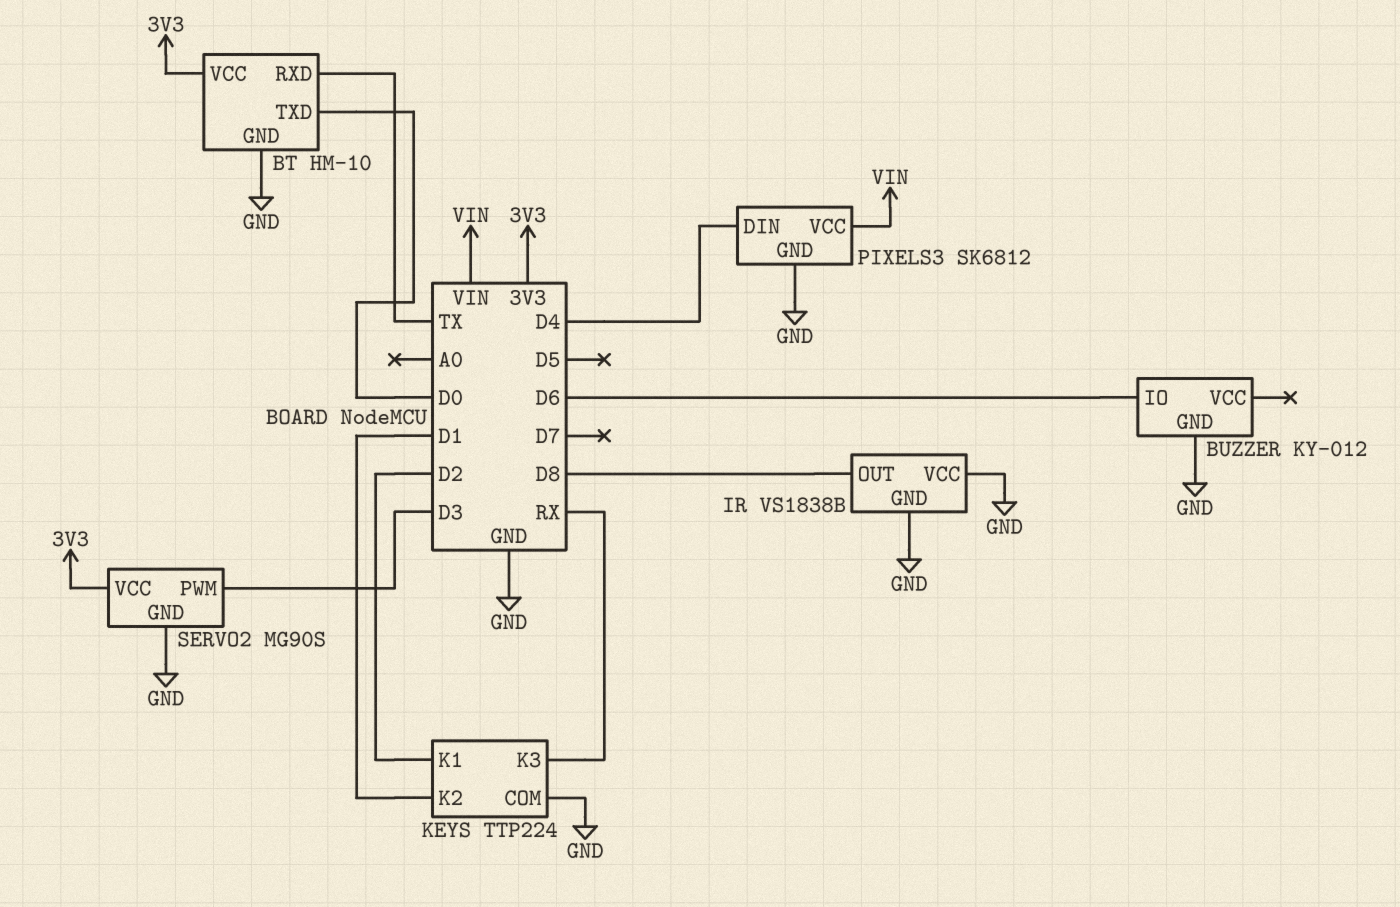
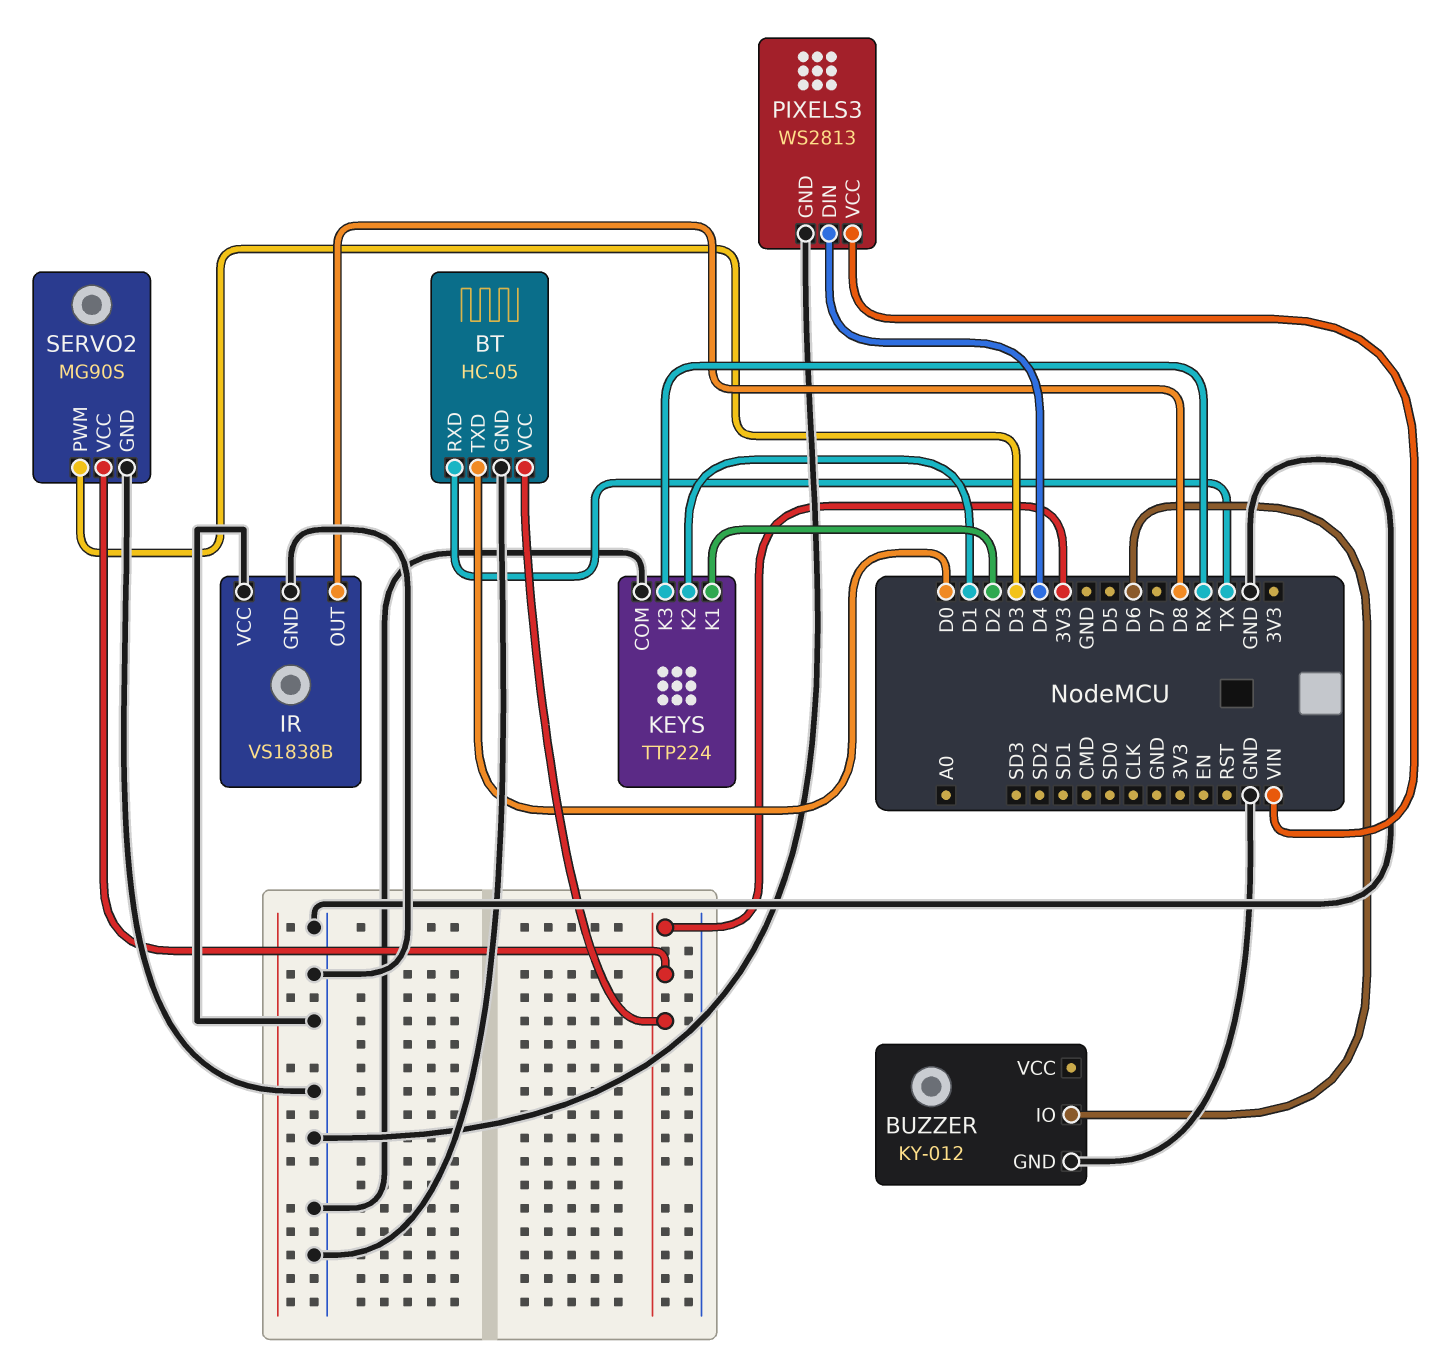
BT: HM-10 -> HC-05
PIXELS3: SK6812 -> WS2813

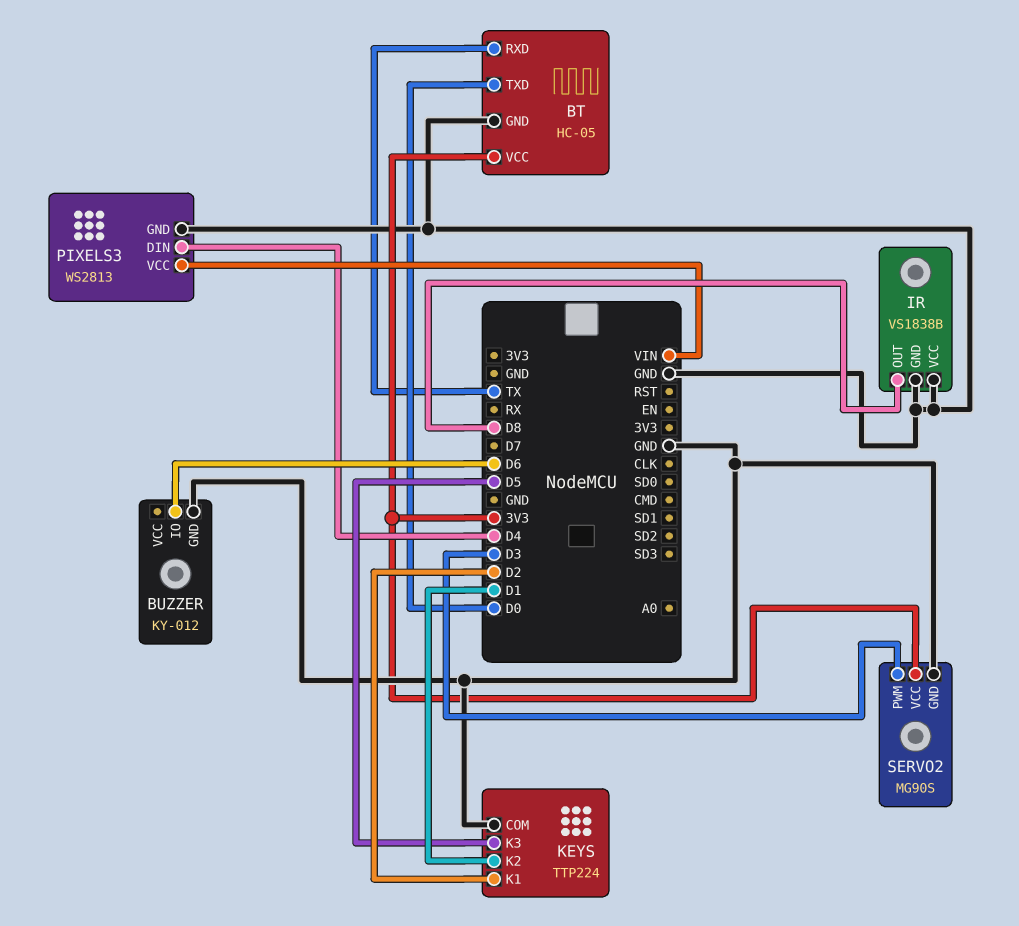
KEYS pin K3: RX -> D5

